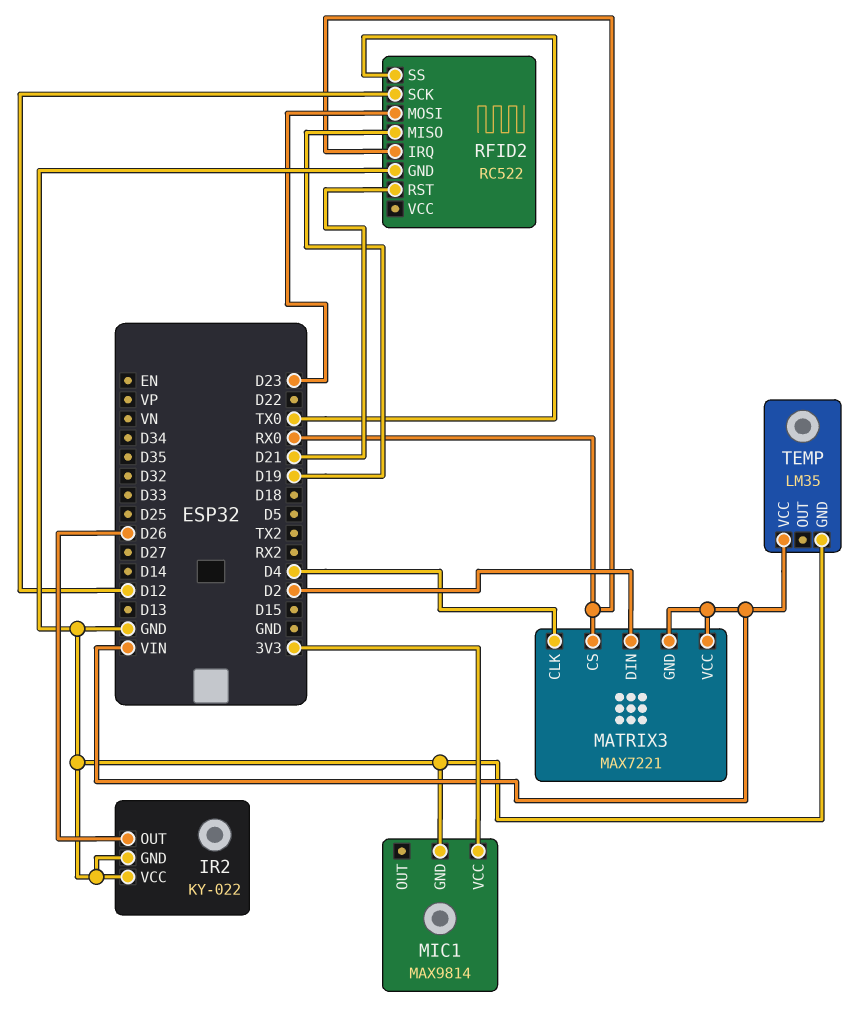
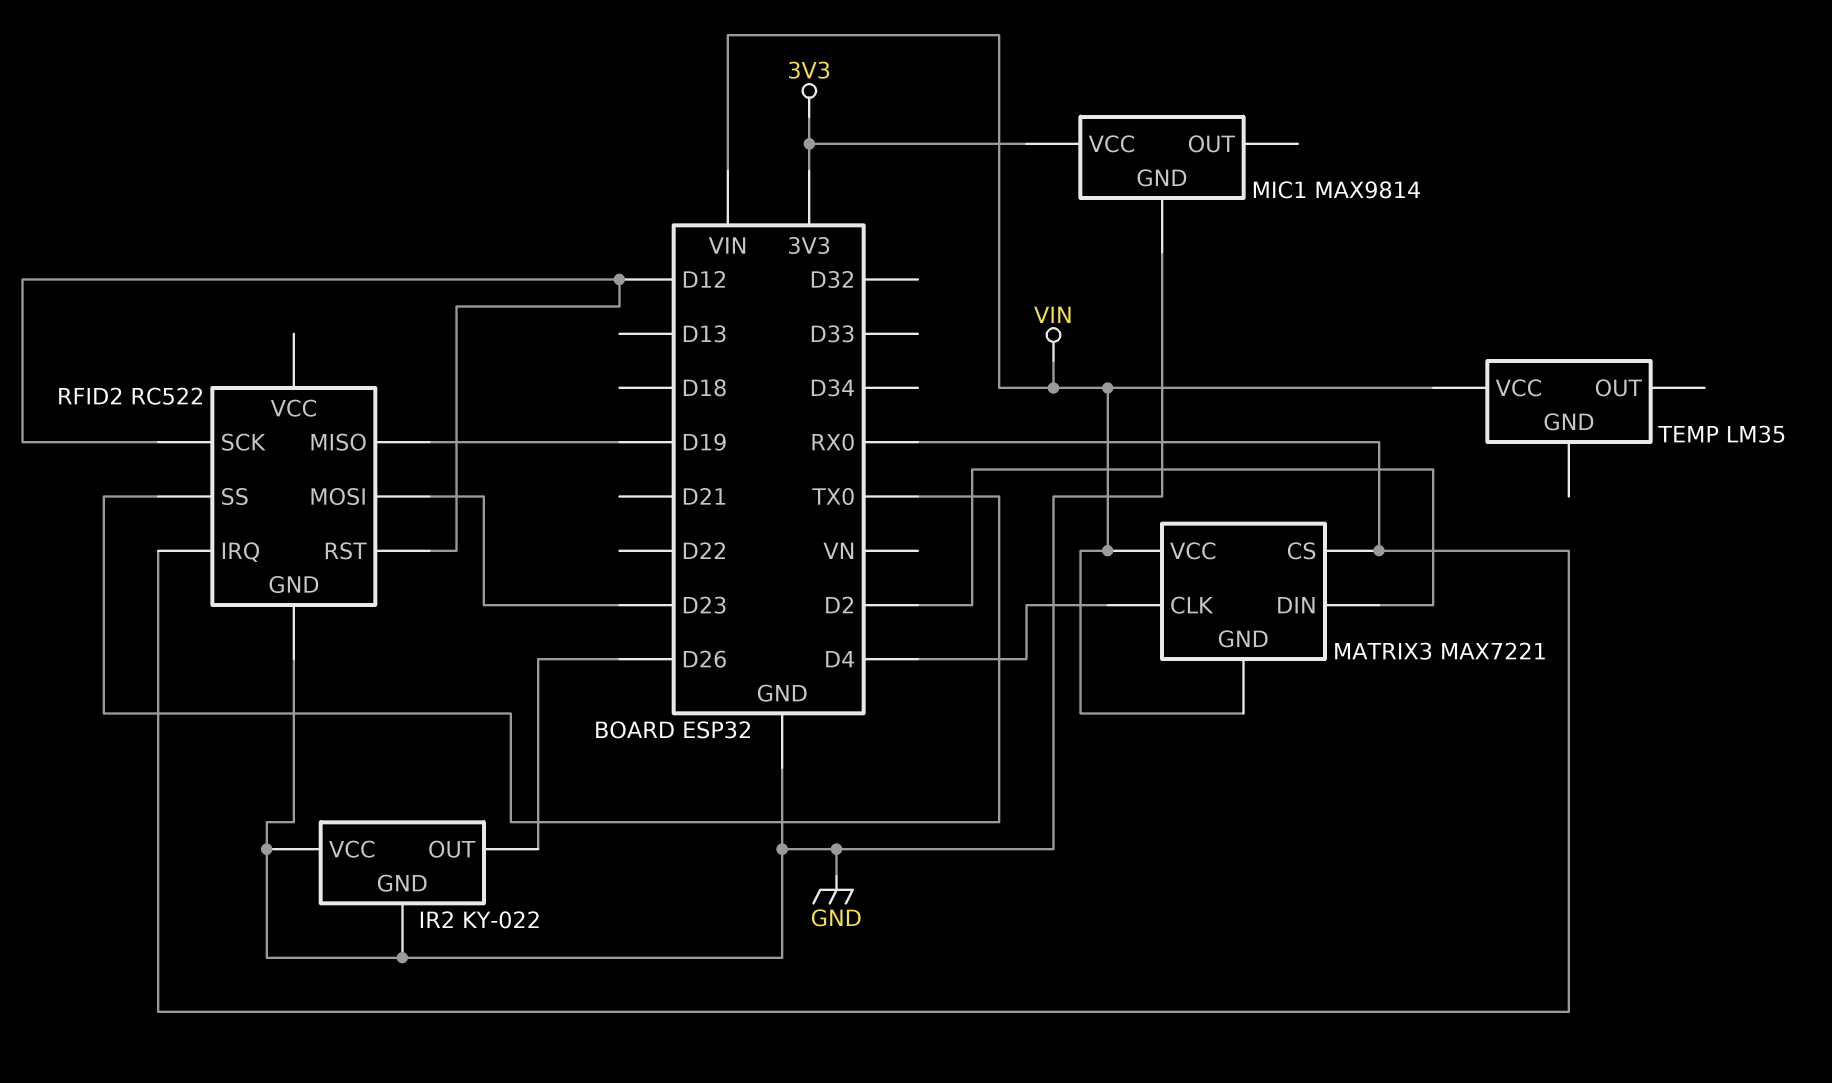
RFID2 pin RST: D21 -> D12
TEMP pin GND: GND -> none

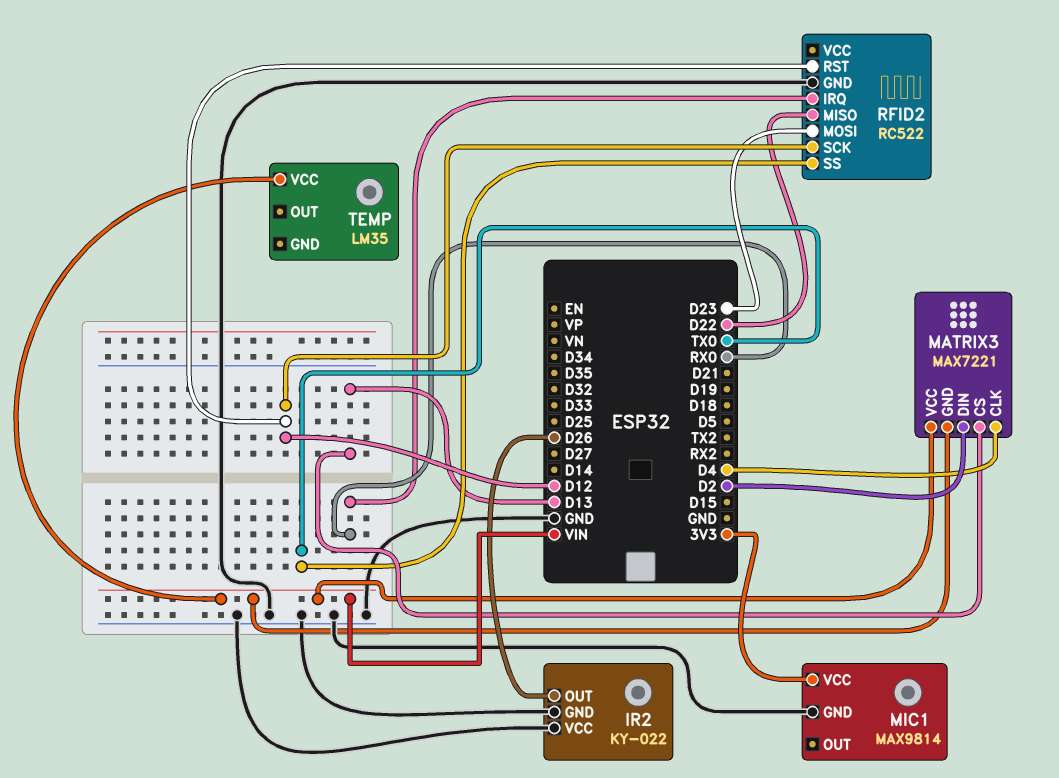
MATRIX3 pin CS: RX0 -> D13
RFID2 pin MISO: D19 -> D22

